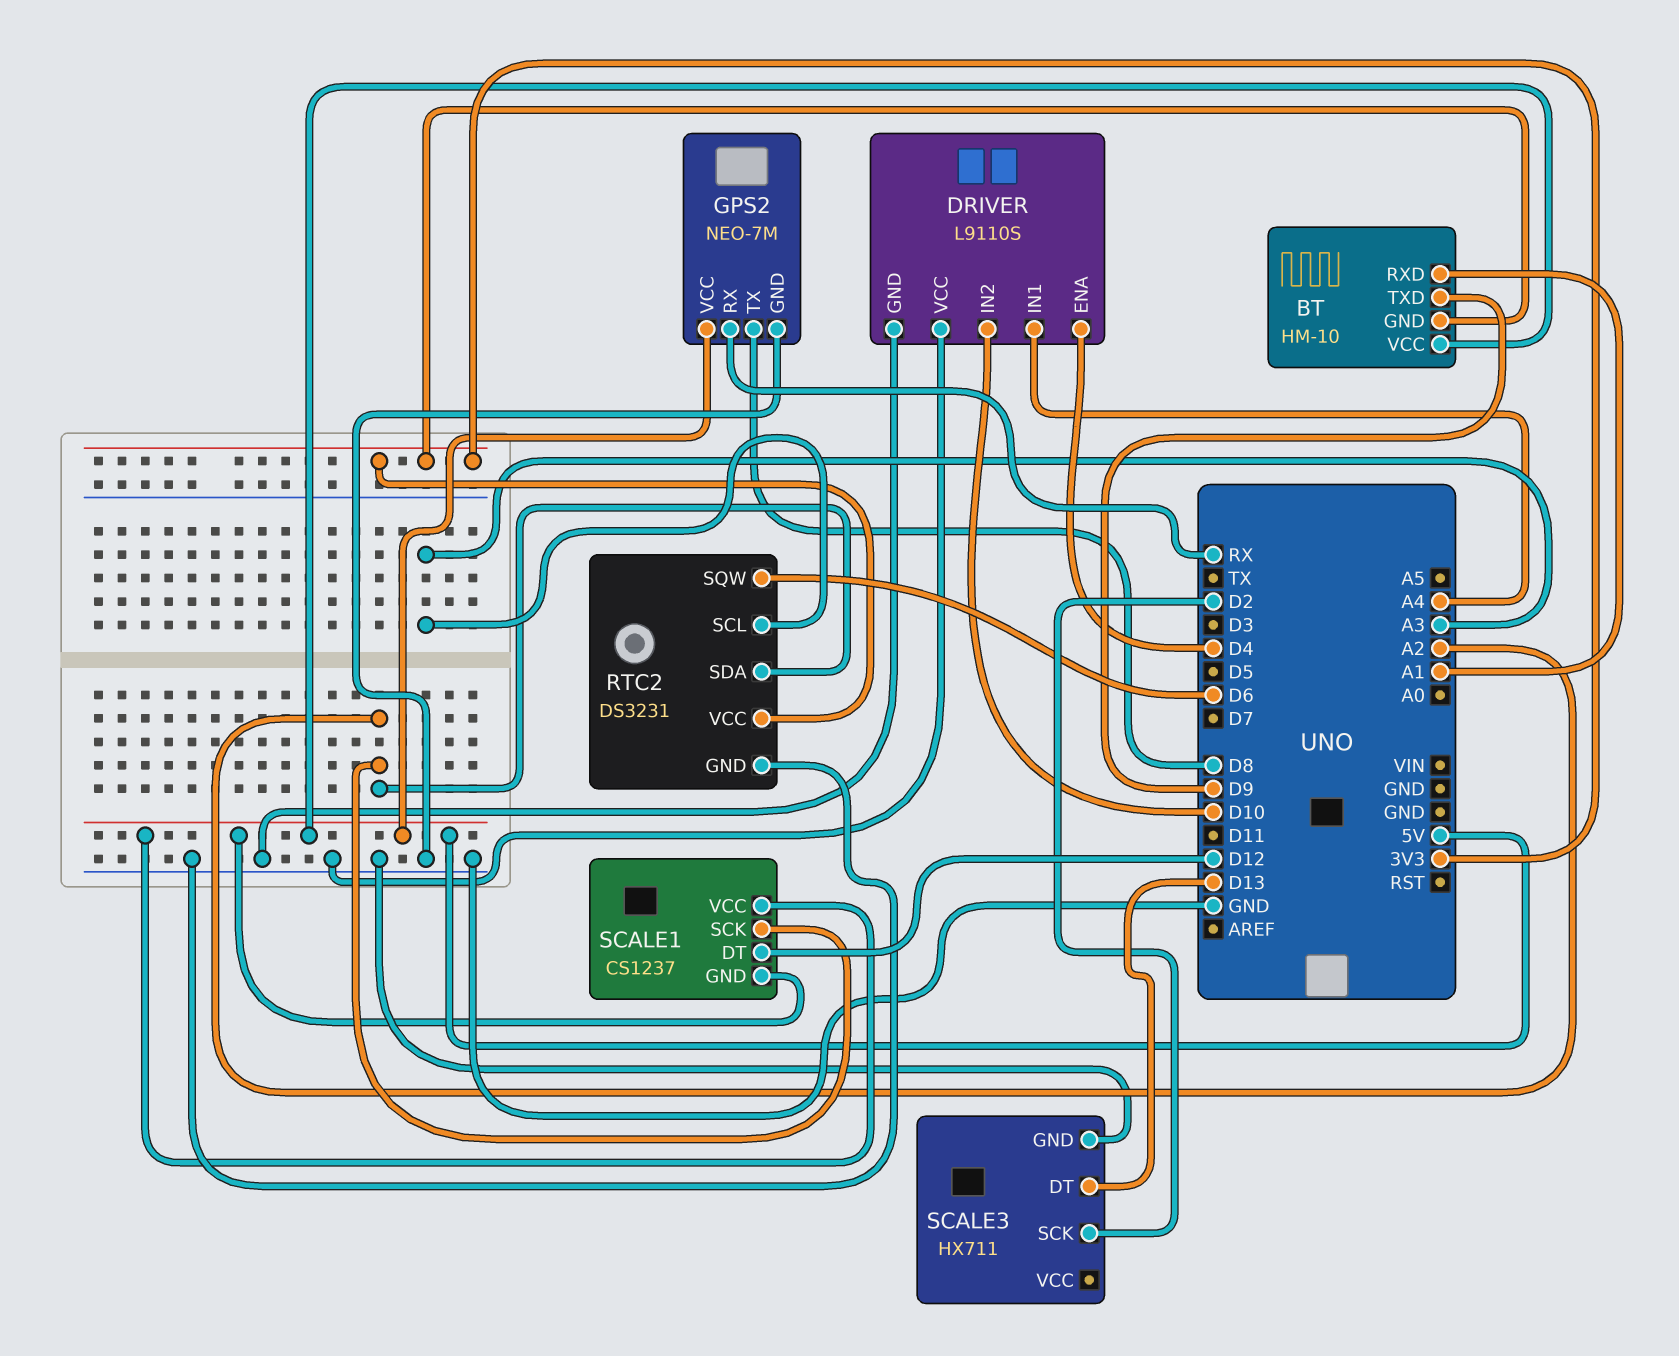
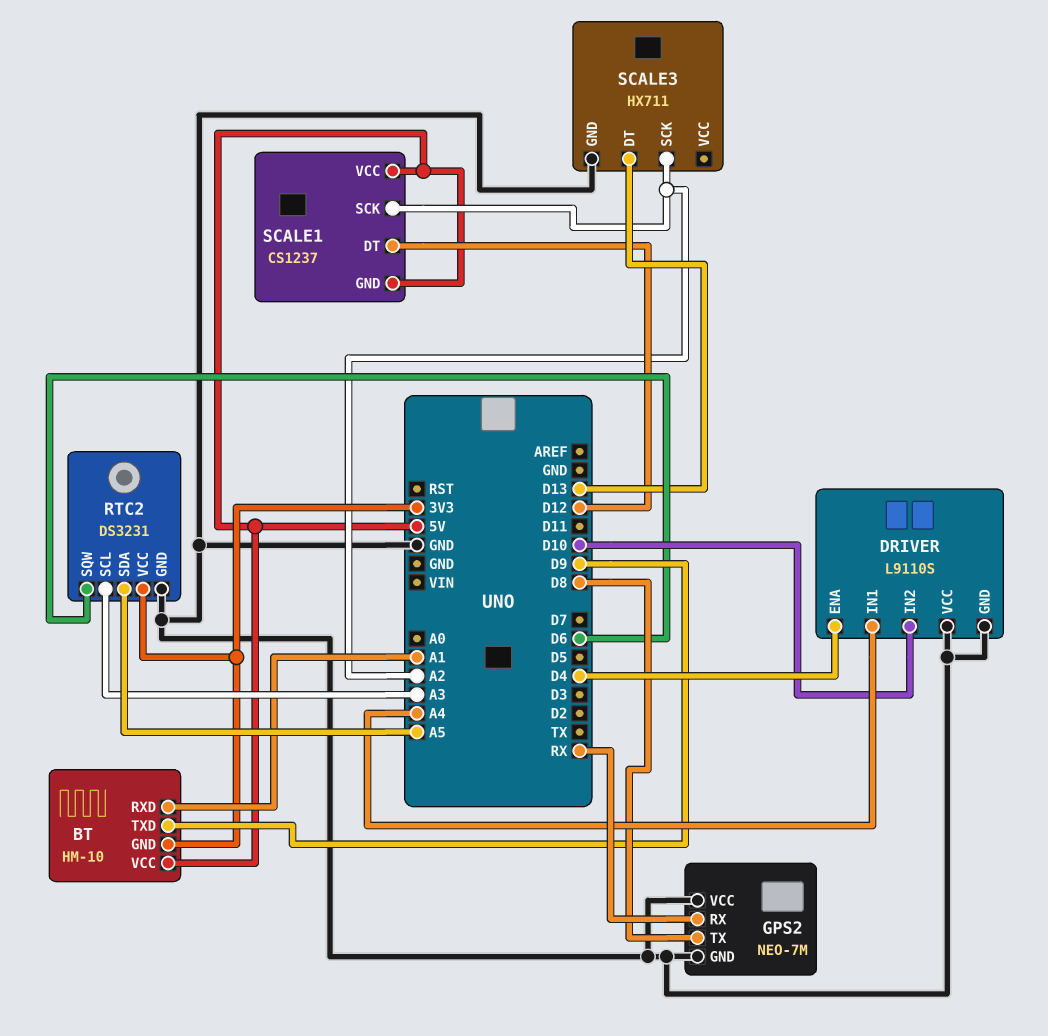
GPS2 pin VCC: 5V -> GND
RTC2 pin SDA: A2 -> A5
SCALE3 pin SCK: D2 -> A2

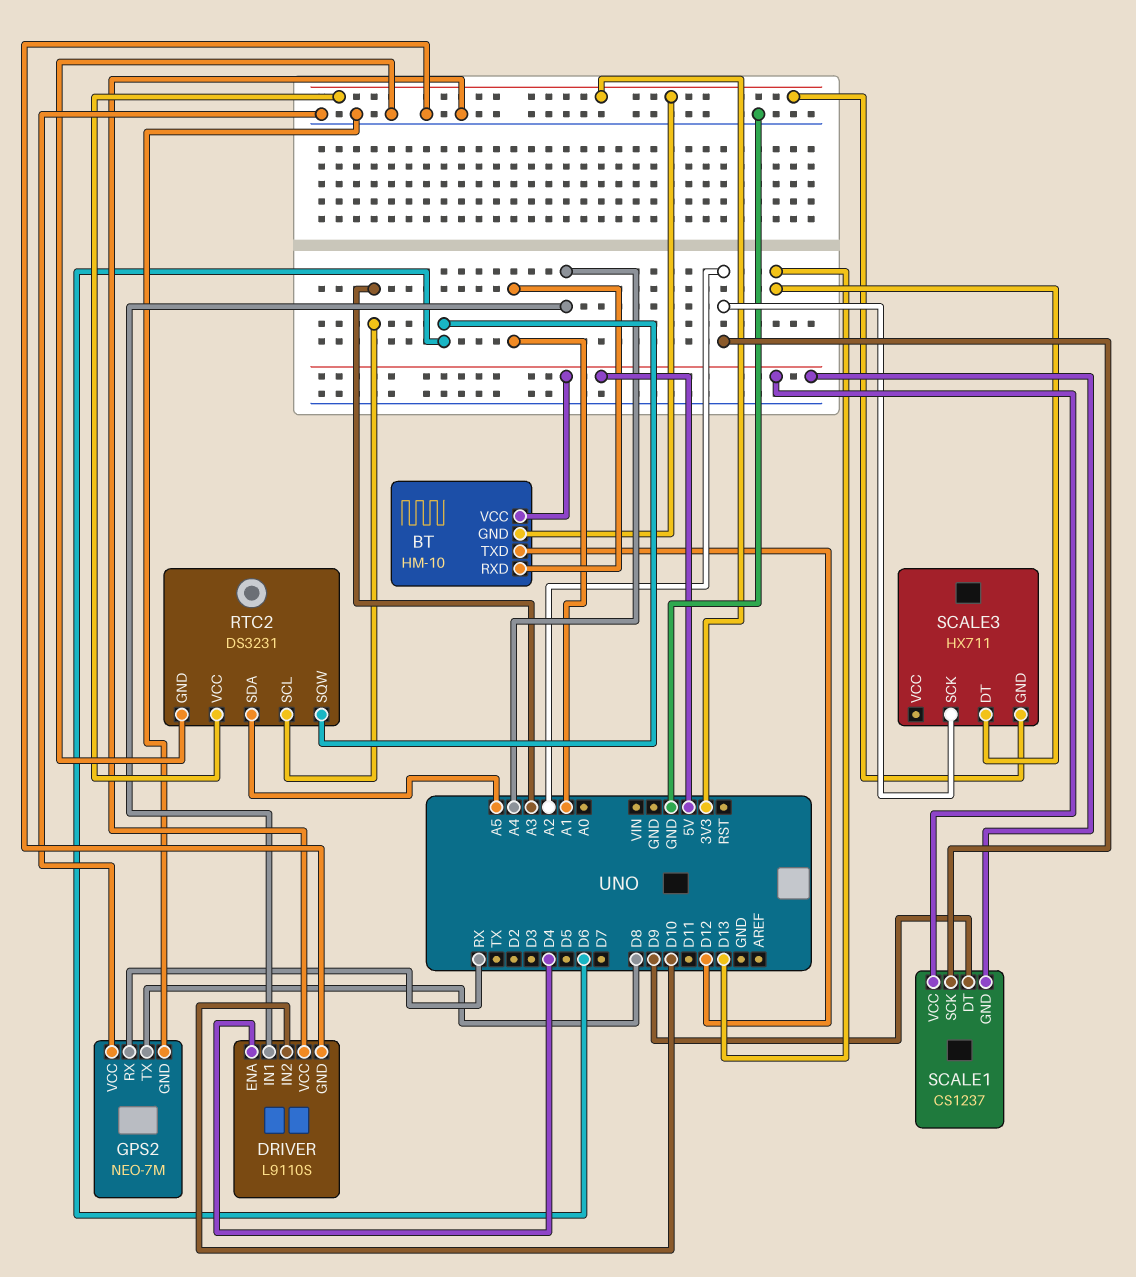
BT pin TXD: D9 -> D12
SCALE1 pin DT: D12 -> D9
SCALE3 pin GND: GND -> 3V3

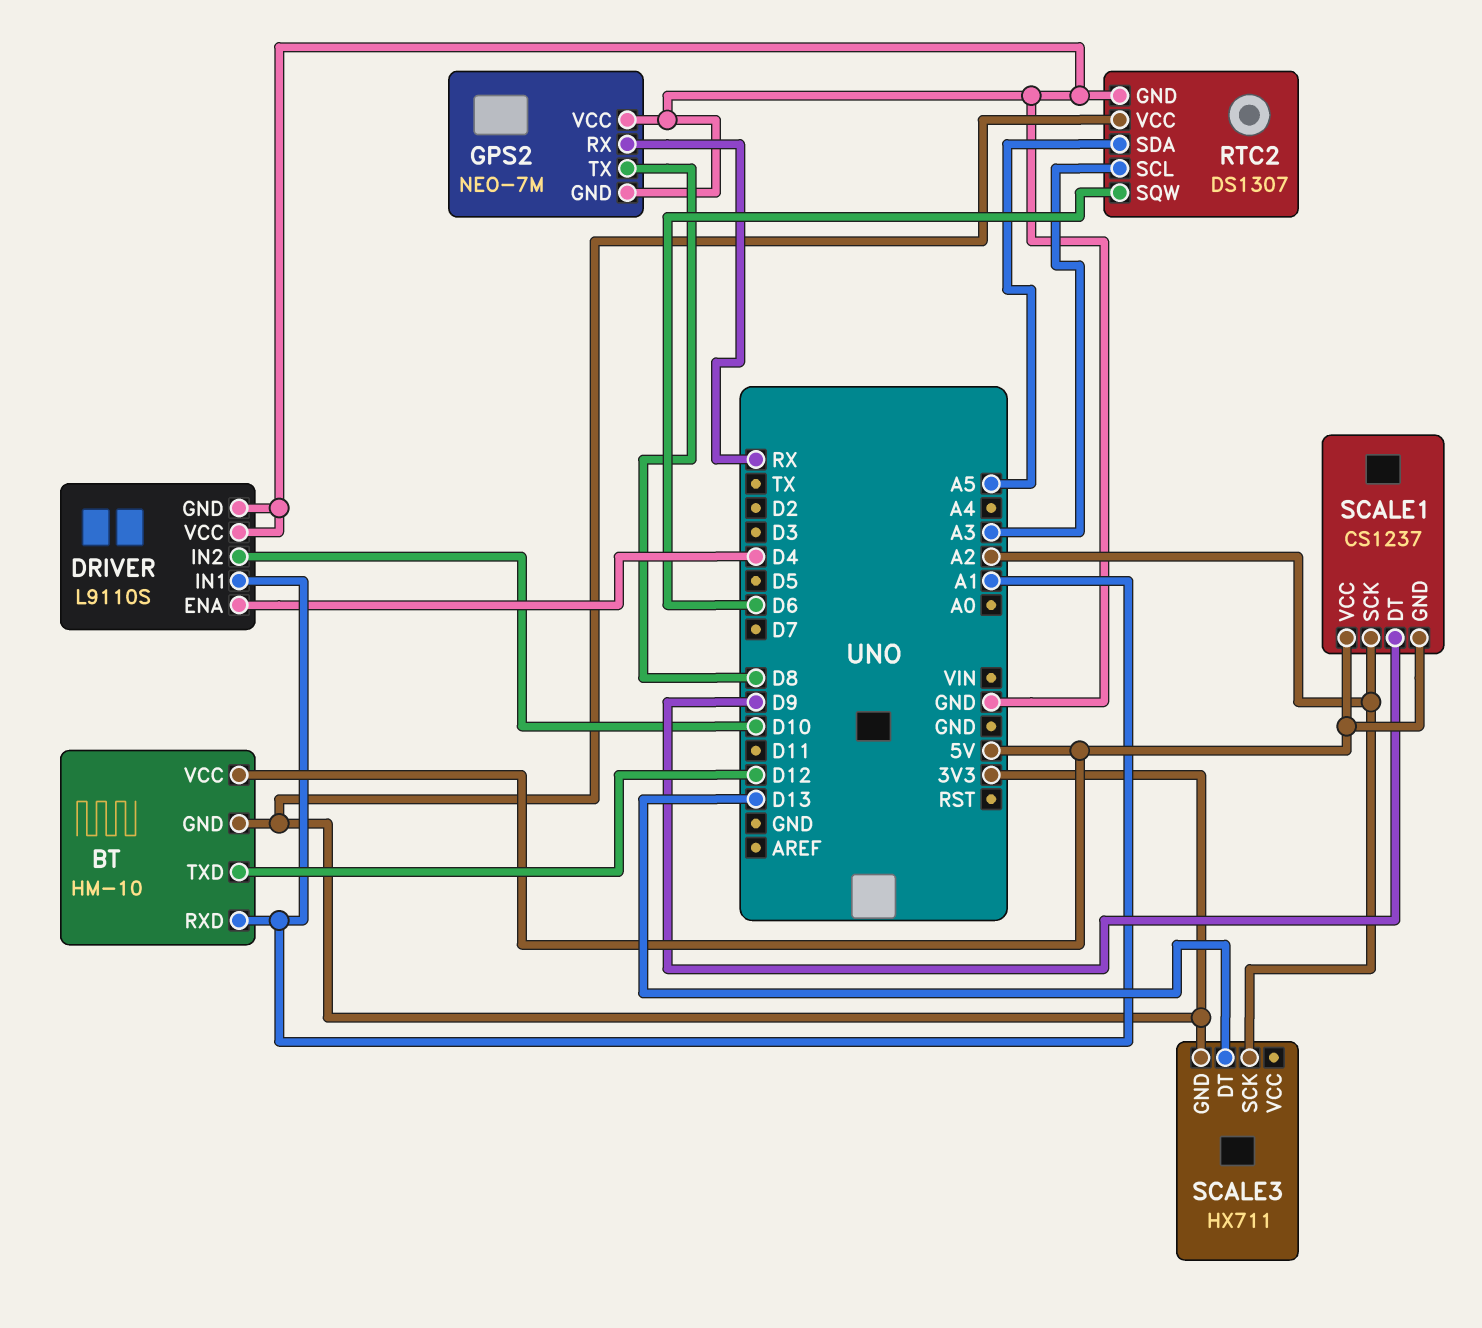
DRIVER pin IN1: A4 -> A1
RTC2: DS3231 -> DS1307

